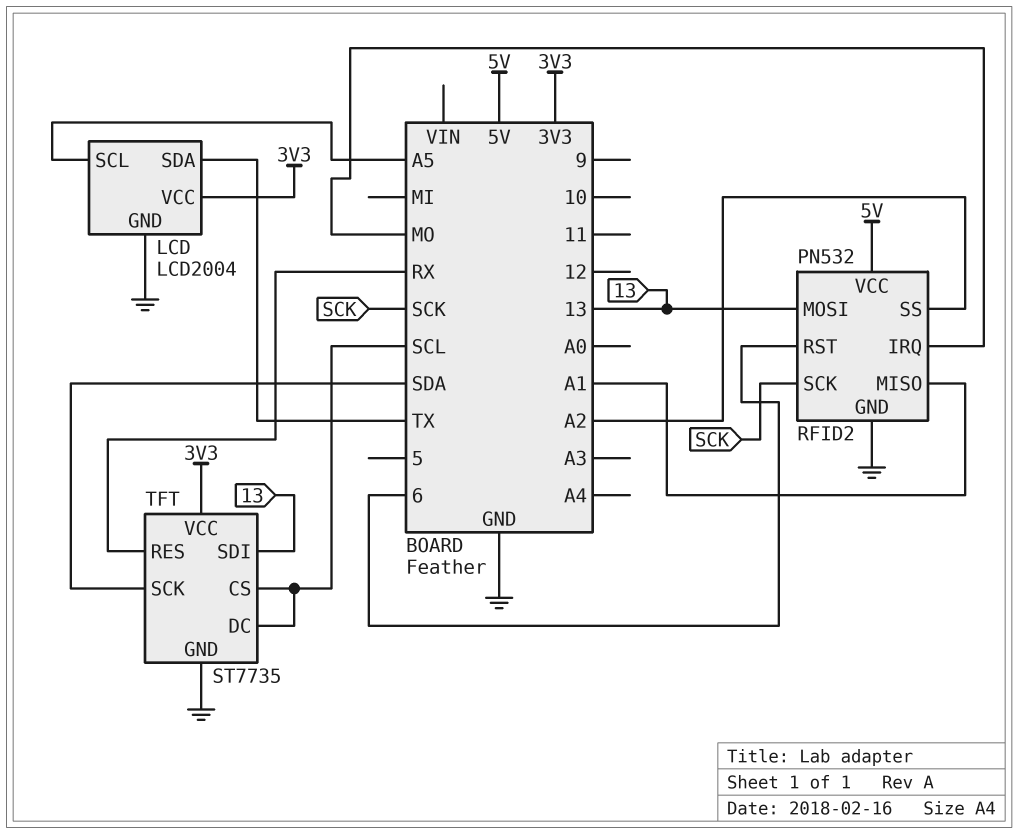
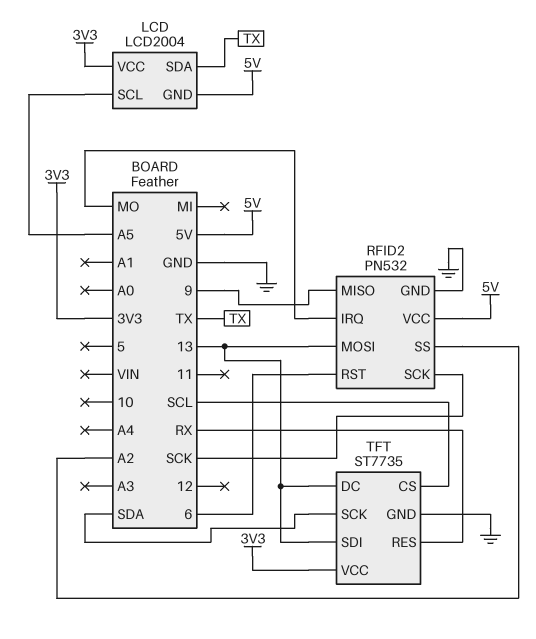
LCD pin GND: GND -> 5V
RFID2 pin MISO: A1 -> 9
TFT pin DC: SCL -> 13

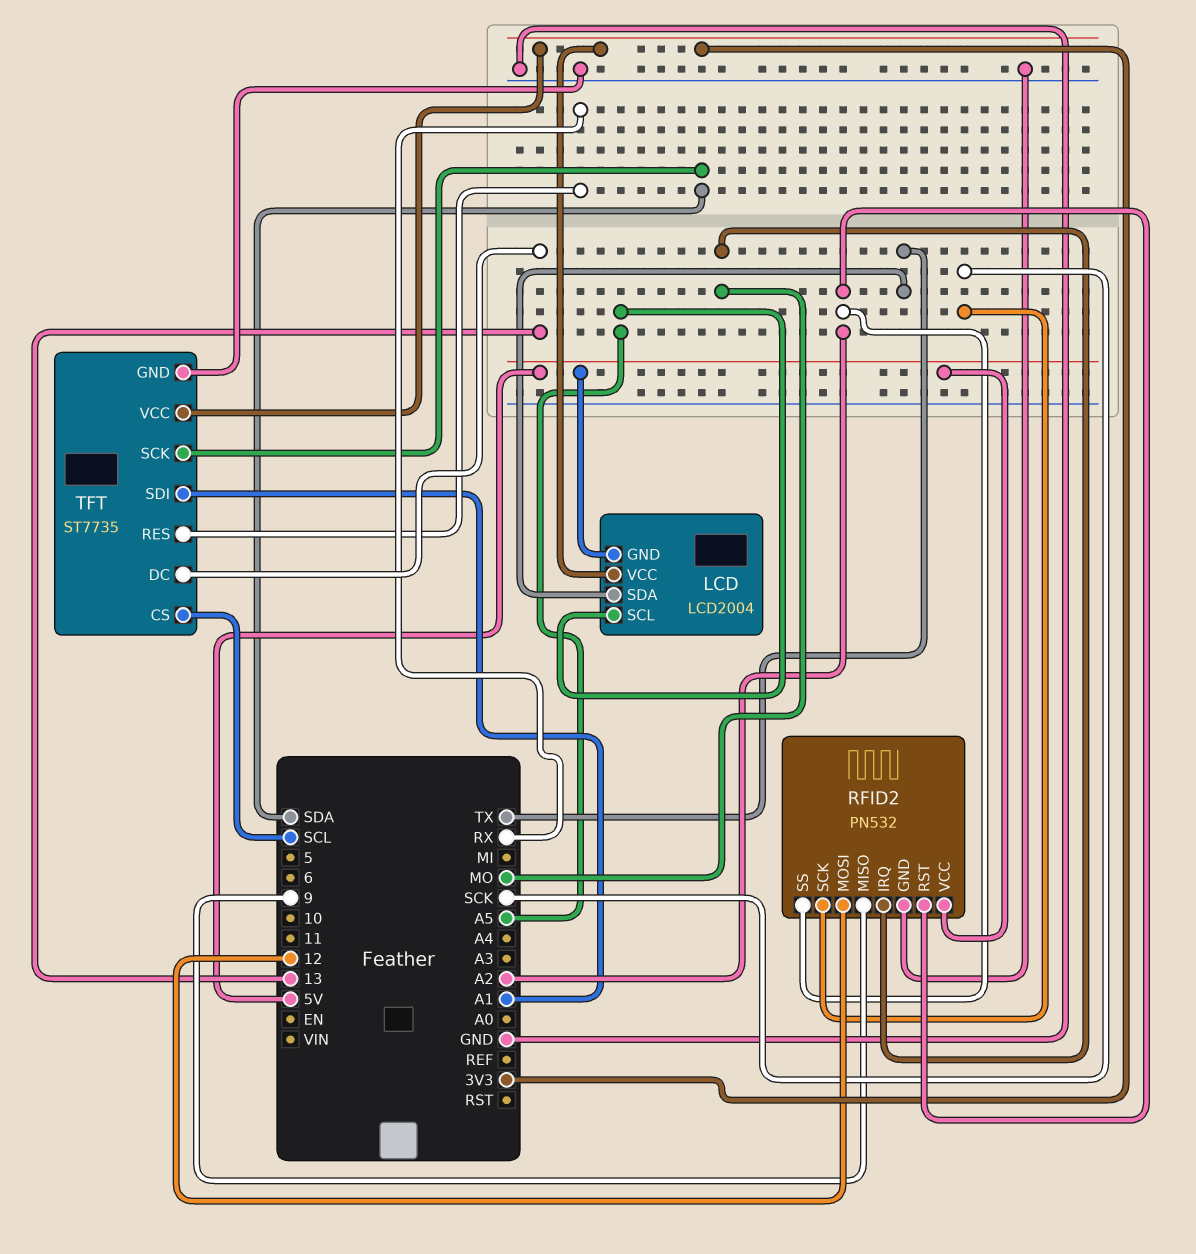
RFID2 pin MOSI: 13 -> 12
RFID2 pin RST: 6 -> A2
TFT pin SDI: 13 -> A1

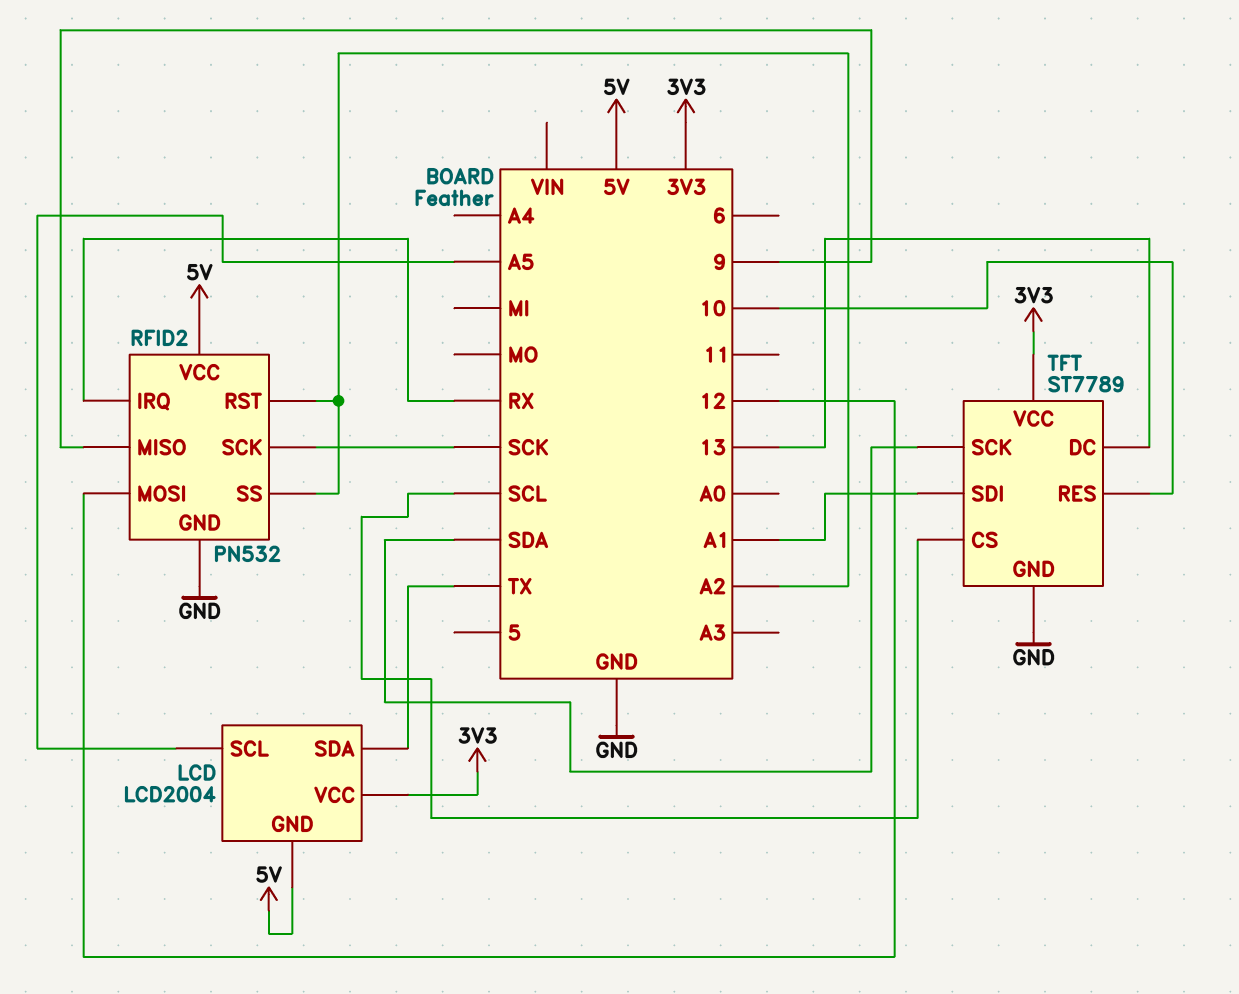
RFID2 pin IRQ: MO -> RX
TFT: ST7735 -> ST7789
TFT pin RES: RX -> 10

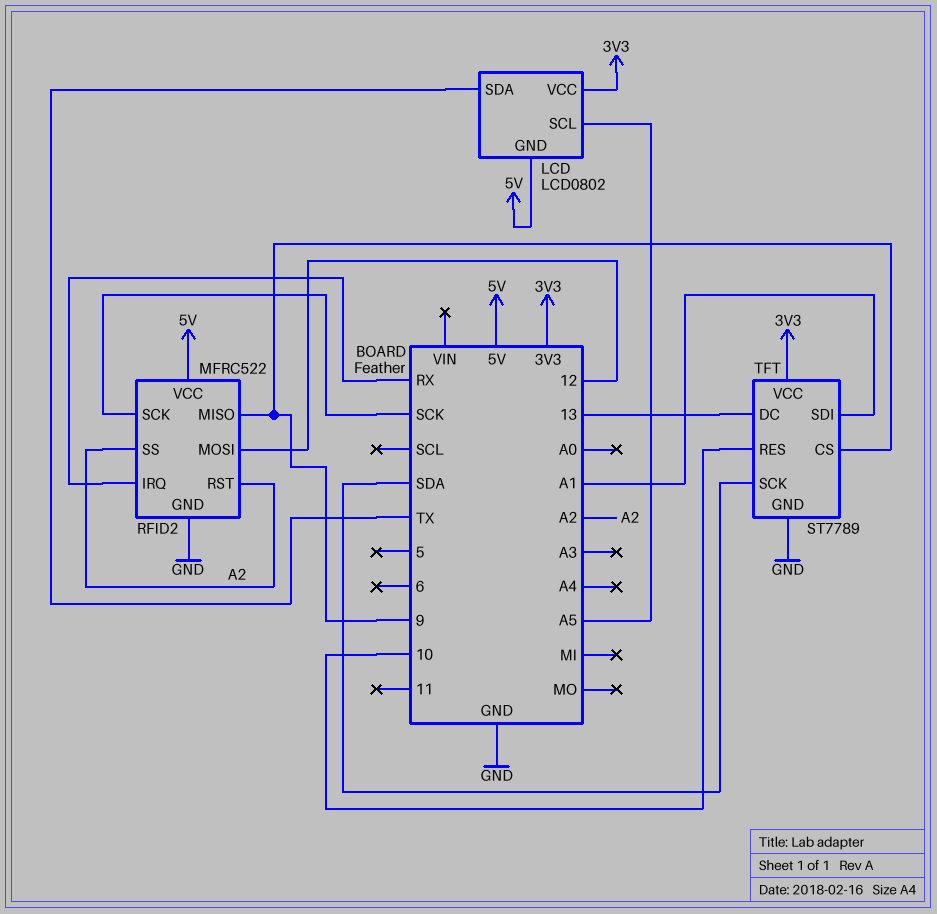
LCD: LCD2004 -> LCD0802
RFID2: PN532 -> MFRC522
TFT pin CS: SCL -> 9

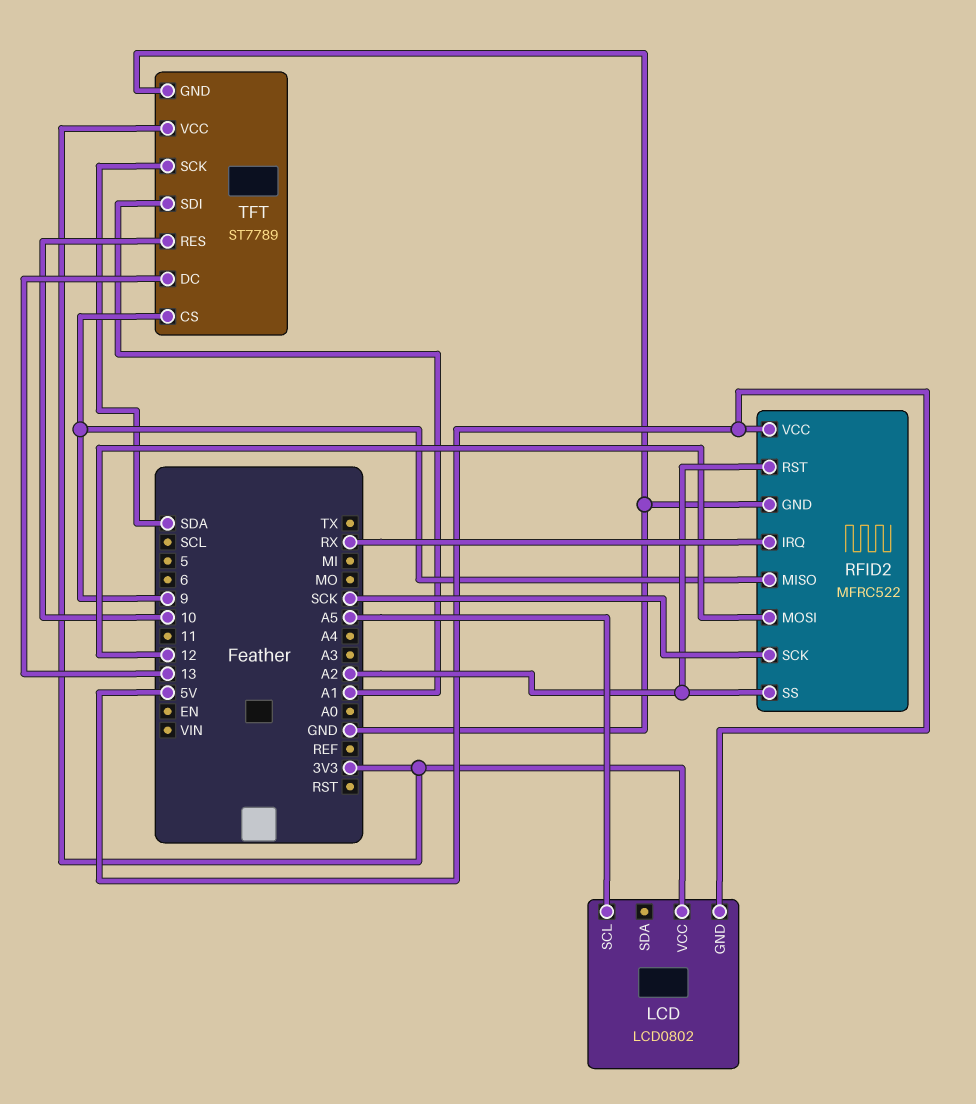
LCD pin SDA: TX -> none

